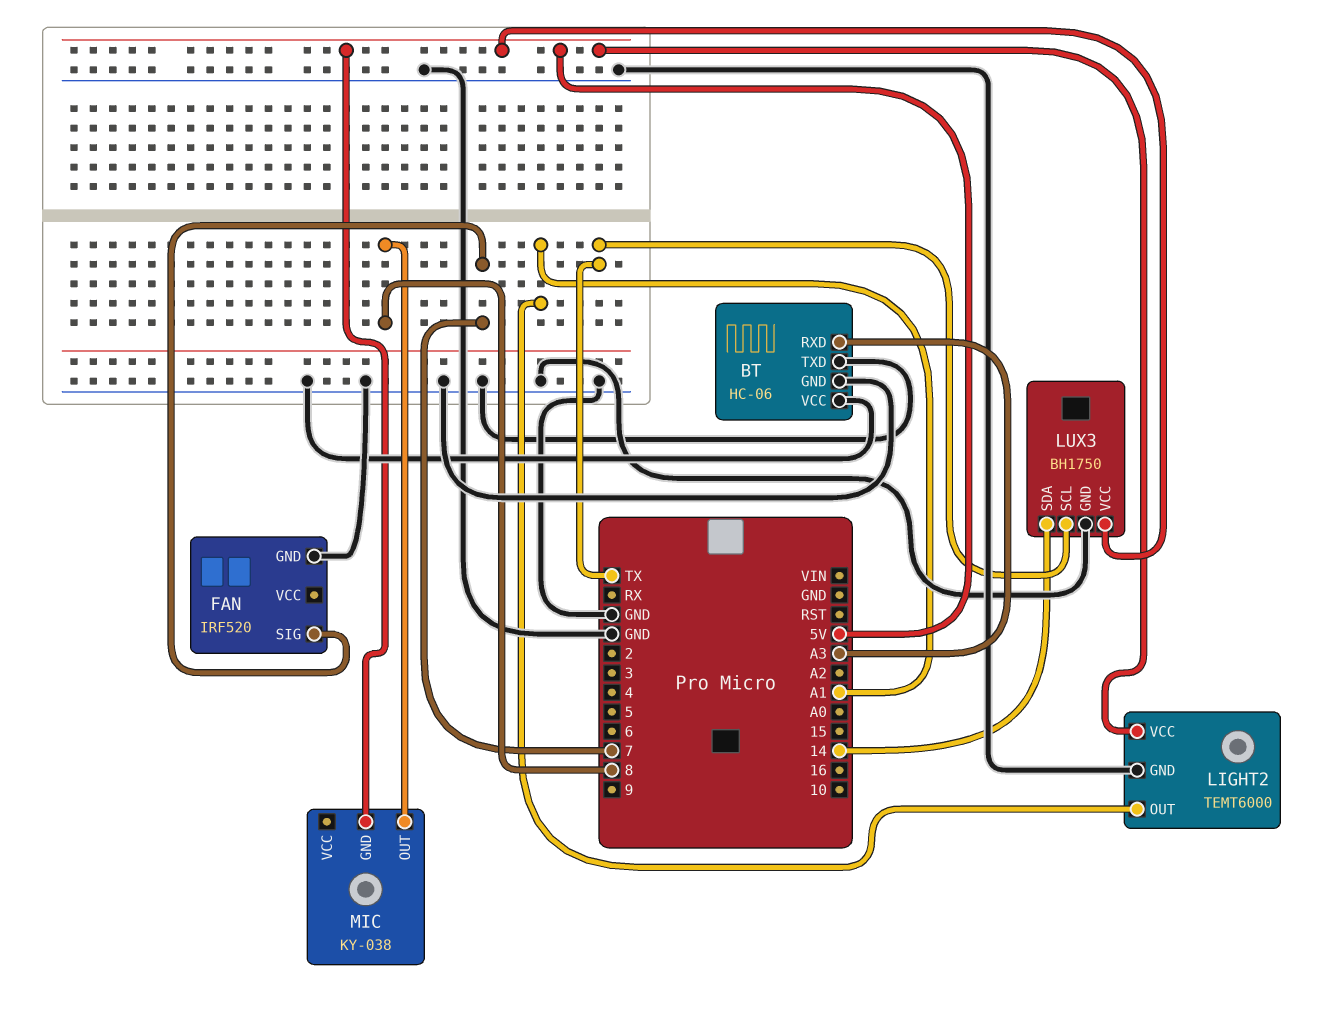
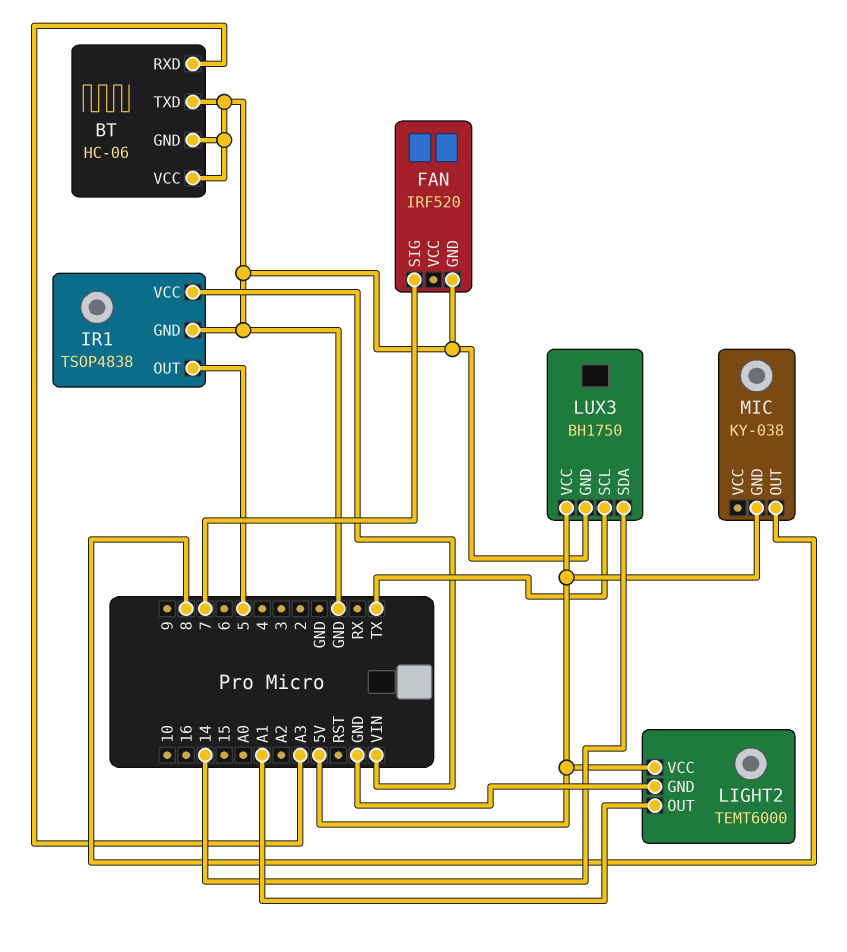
IR1: none -> TSOP4838
IR1 pin GND: none -> GND
IR1 pin OUT: none -> 5
IR1 pin VCC: none -> VIN

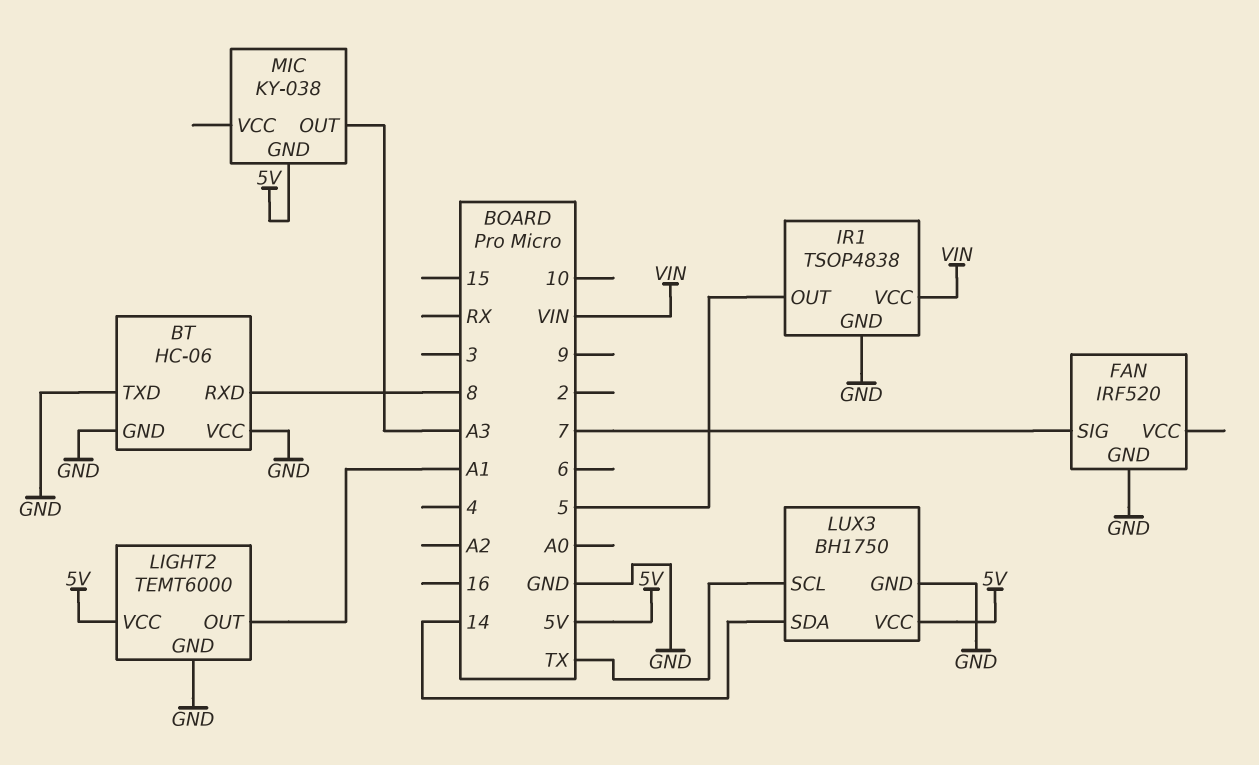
BT pin RXD: A3 -> 8
MIC pin OUT: 8 -> A3

